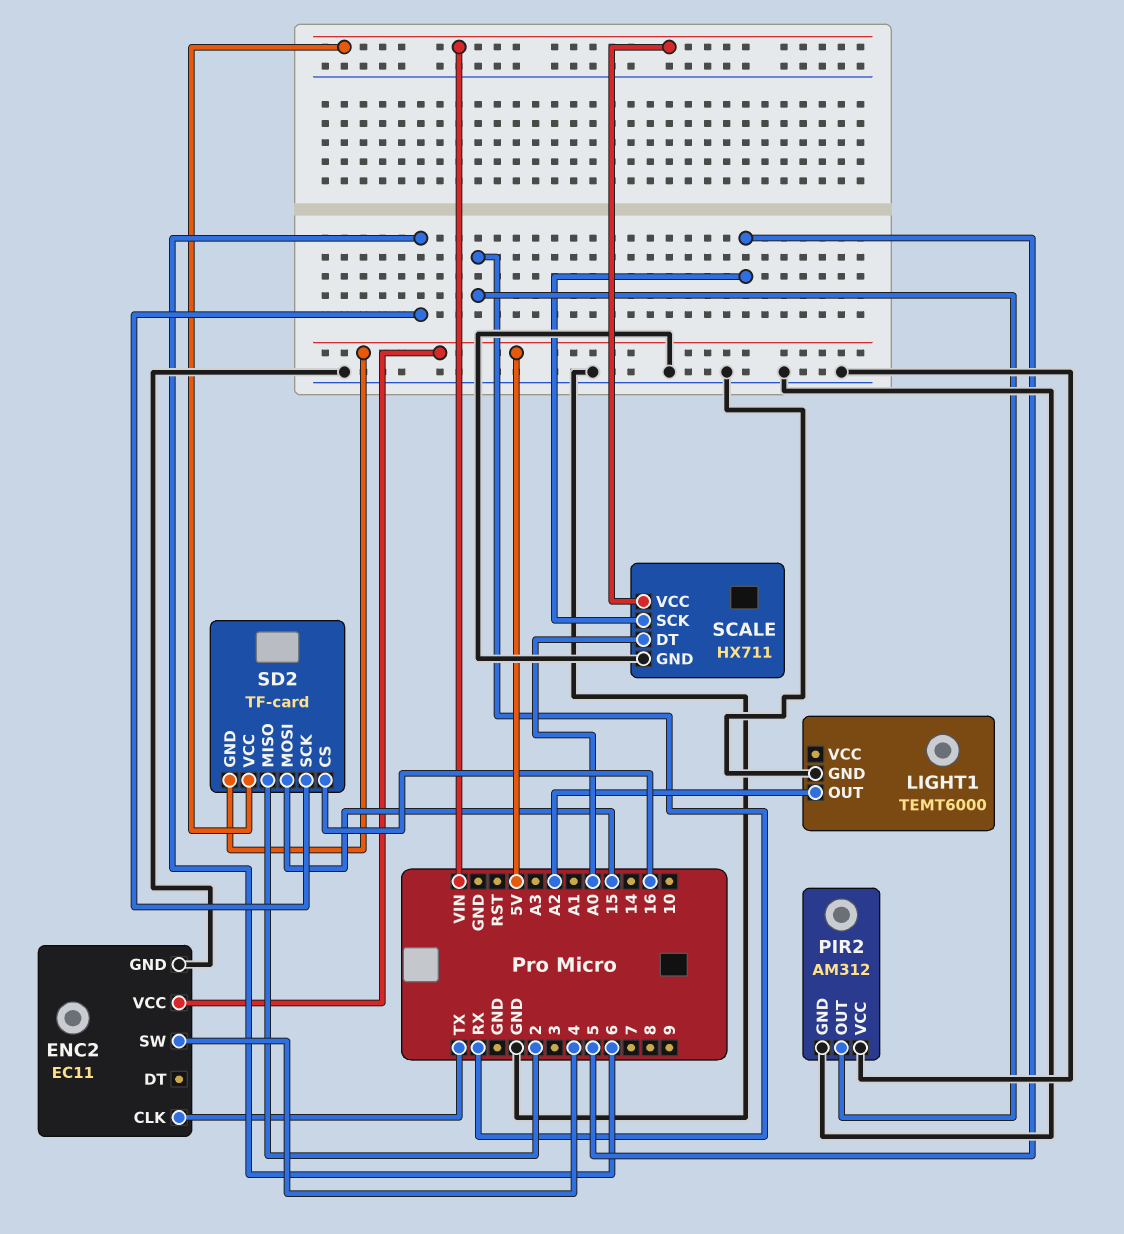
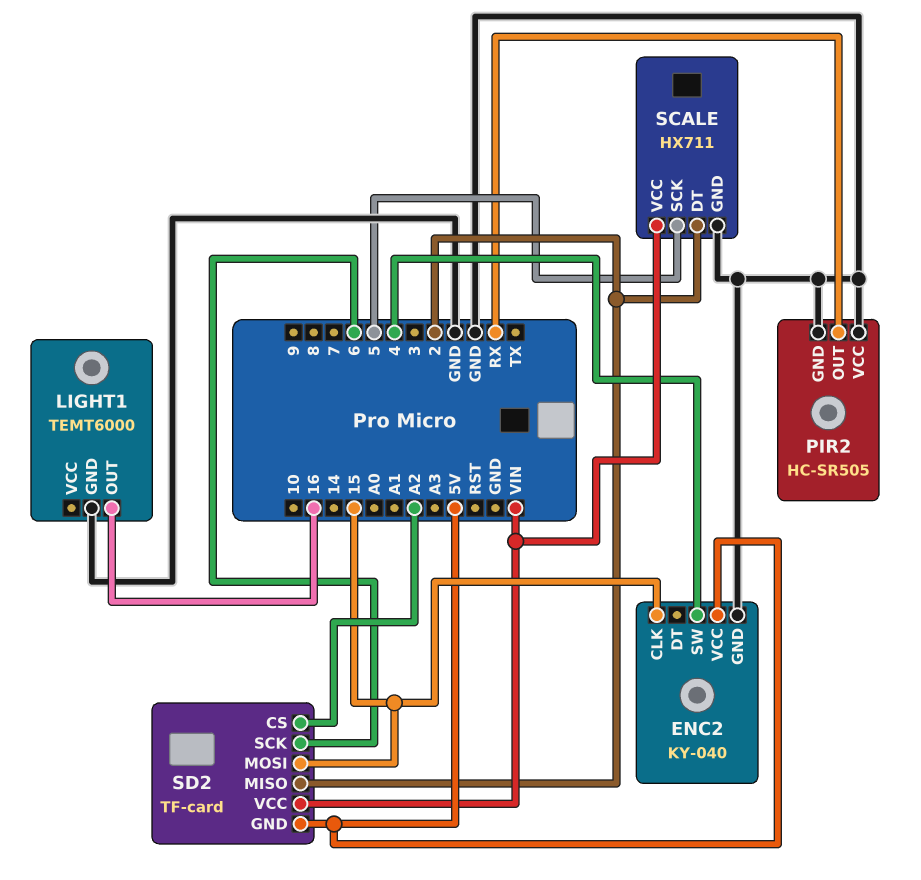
ENC2: EC11 -> KY-040
ENC2 pin CLK: TX -> 15
LIGHT1 pin OUT: A2 -> 16
PIR2: AM312 -> HC-SR505
SCALE pin DT: A0 -> 2
SD2 pin CS: 16 -> A2

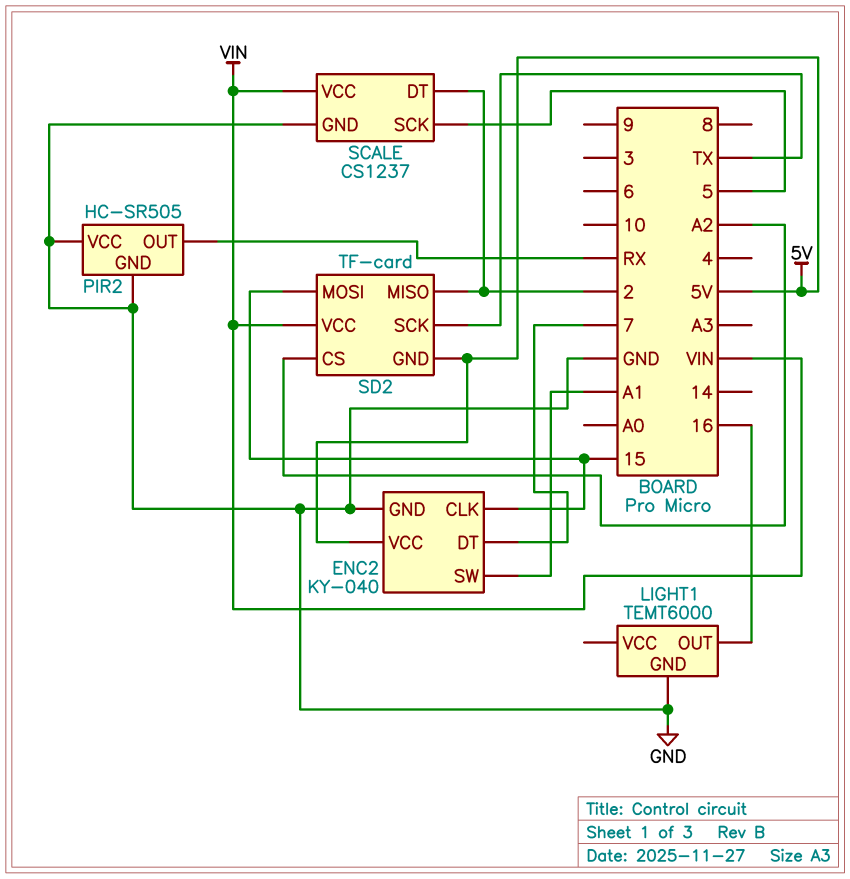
ENC2 pin DT: none -> 7
ENC2 pin SW: 4 -> A1
SCALE: HX711 -> CS1237
SD2 pin SCK: 6 -> TX

